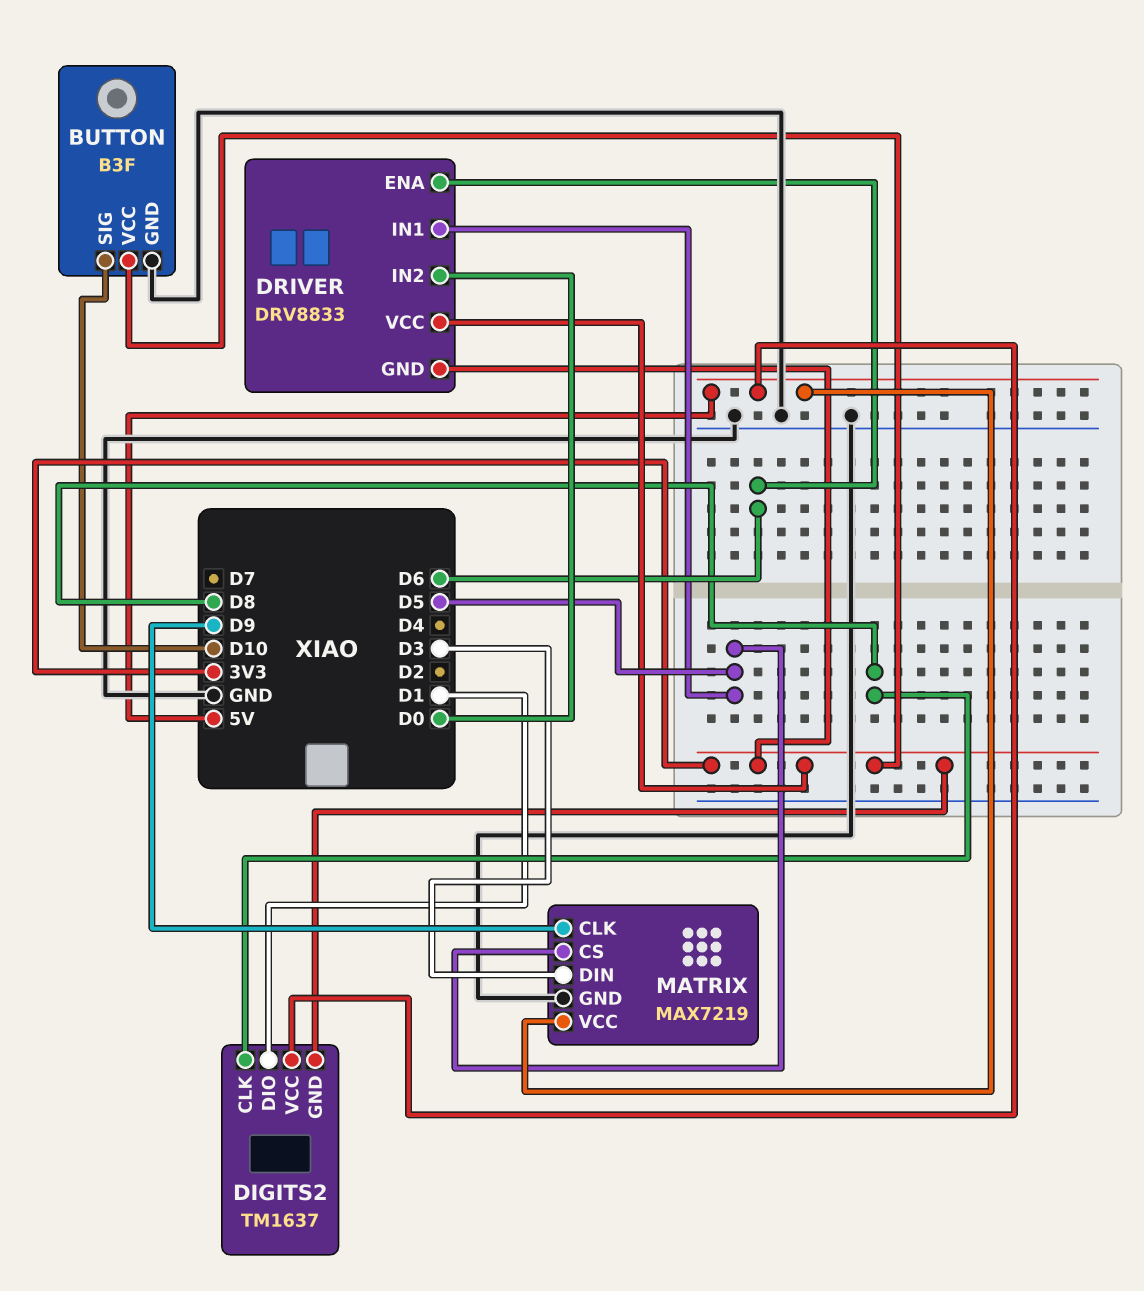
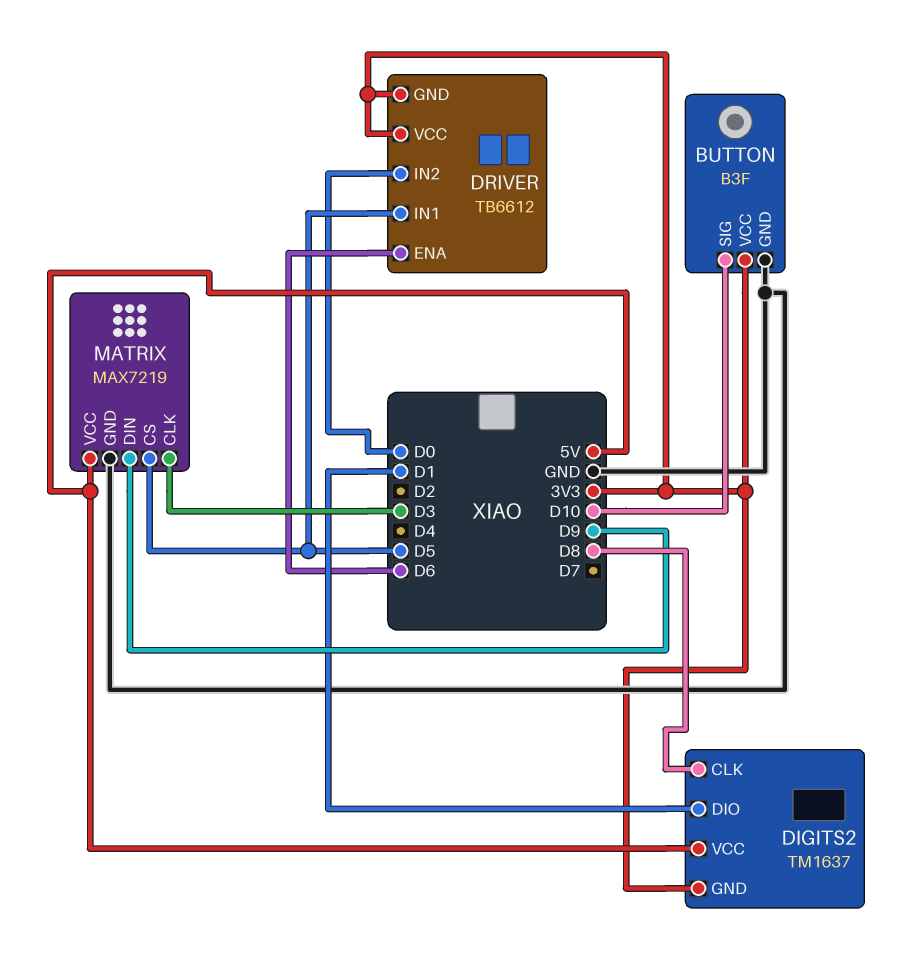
DRIVER: DRV8833 -> TB6612
MATRIX pin CLK: D9 -> D3
MATRIX pin DIN: D3 -> D9

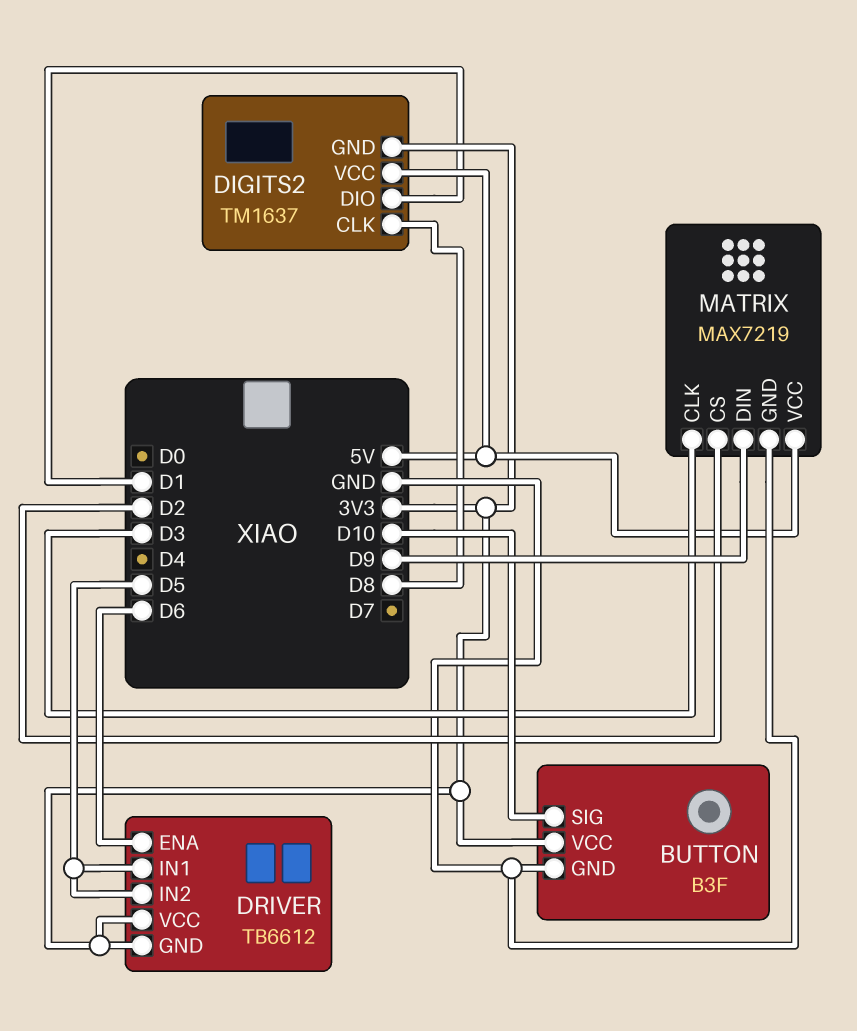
DRIVER pin IN2: D0 -> D5
MATRIX pin CS: D5 -> D2

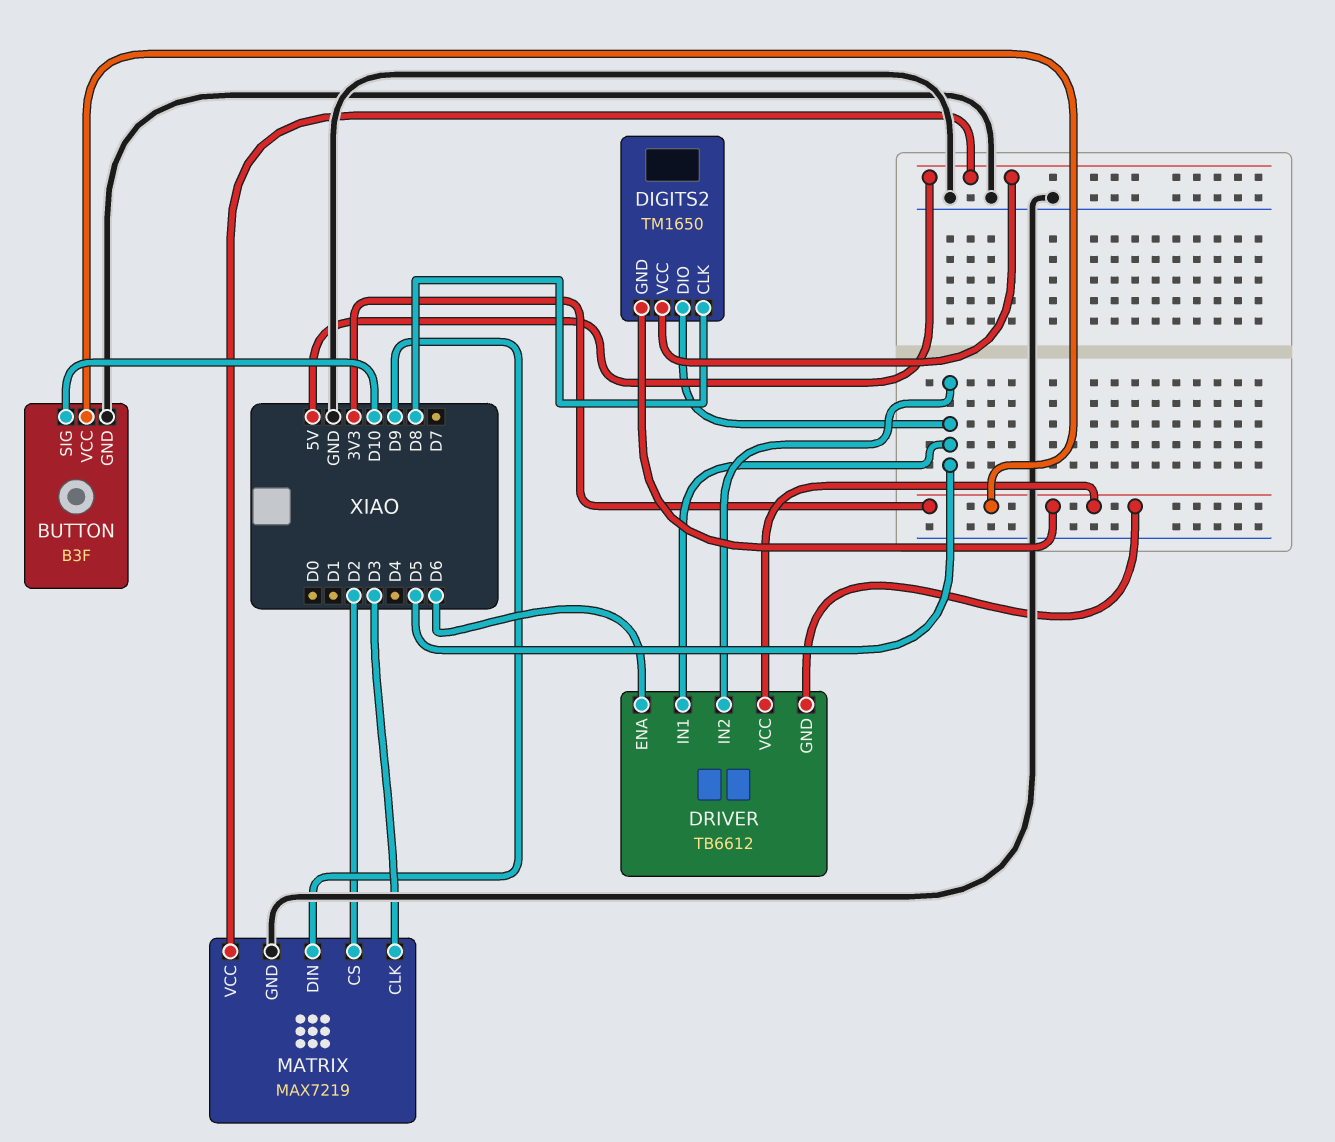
DIGITS2: TM1637 -> TM1650
DIGITS2 pin DIO: D1 -> D5

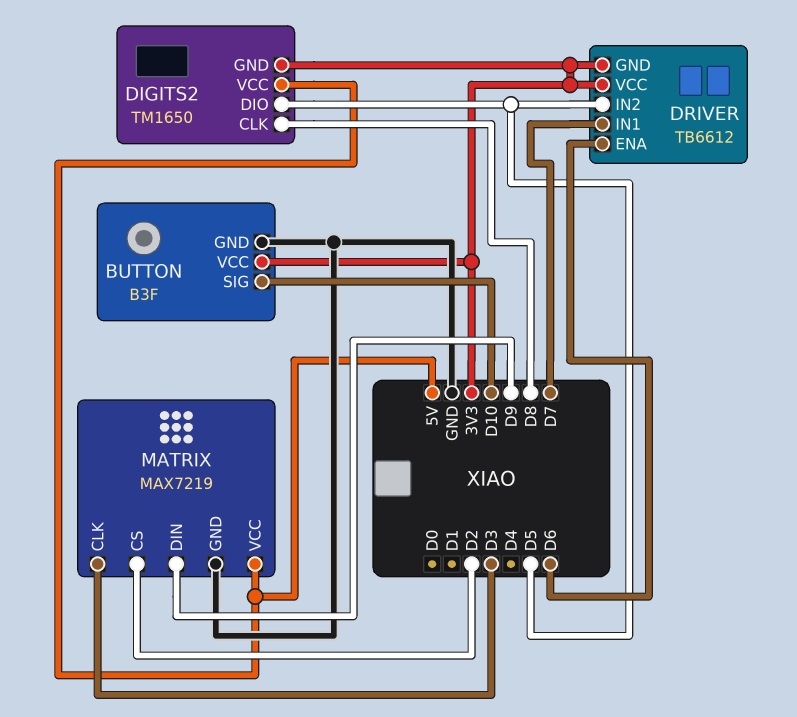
DRIVER pin IN1: D5 -> D7

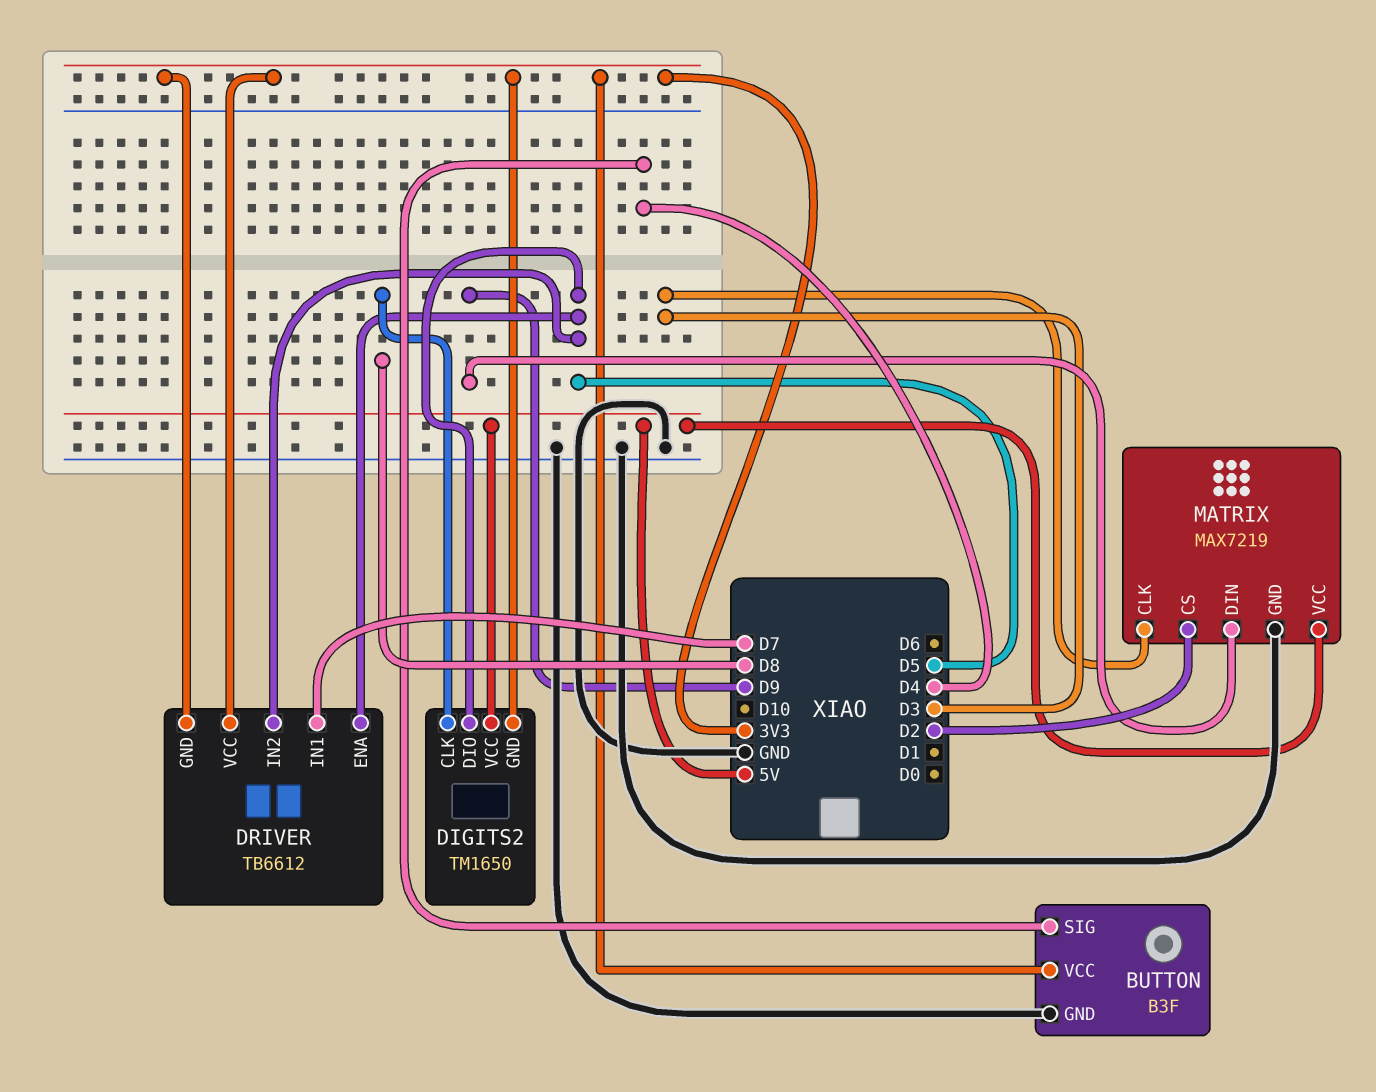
BUTTON pin SIG: D10 -> D4
DRIVER pin ENA: D6 -> D5

